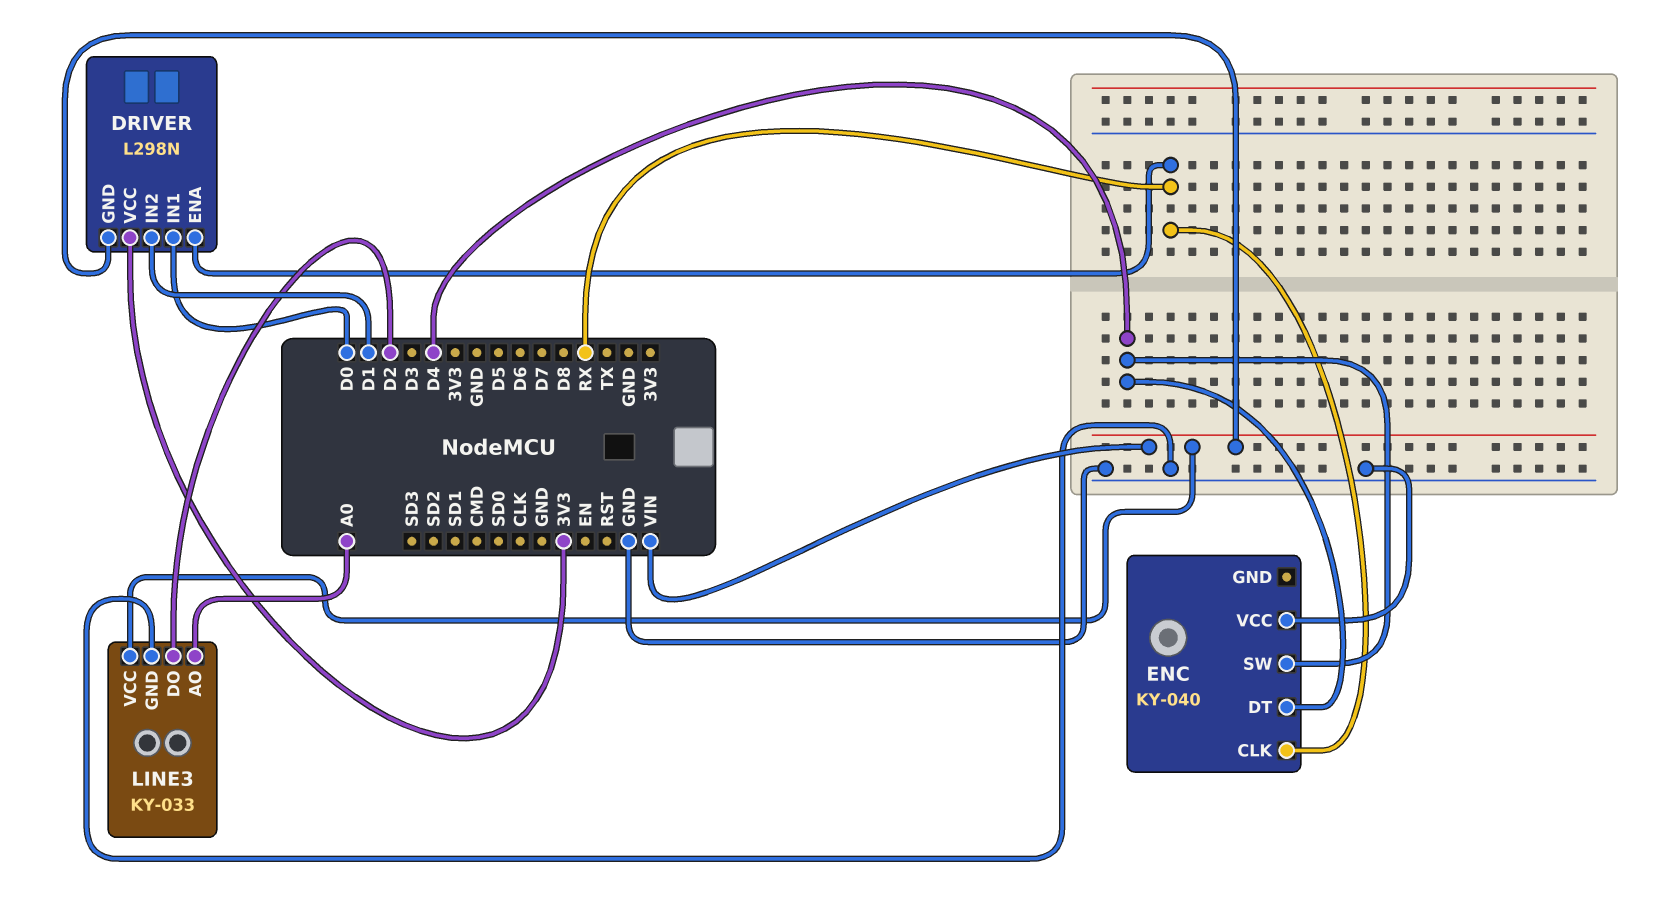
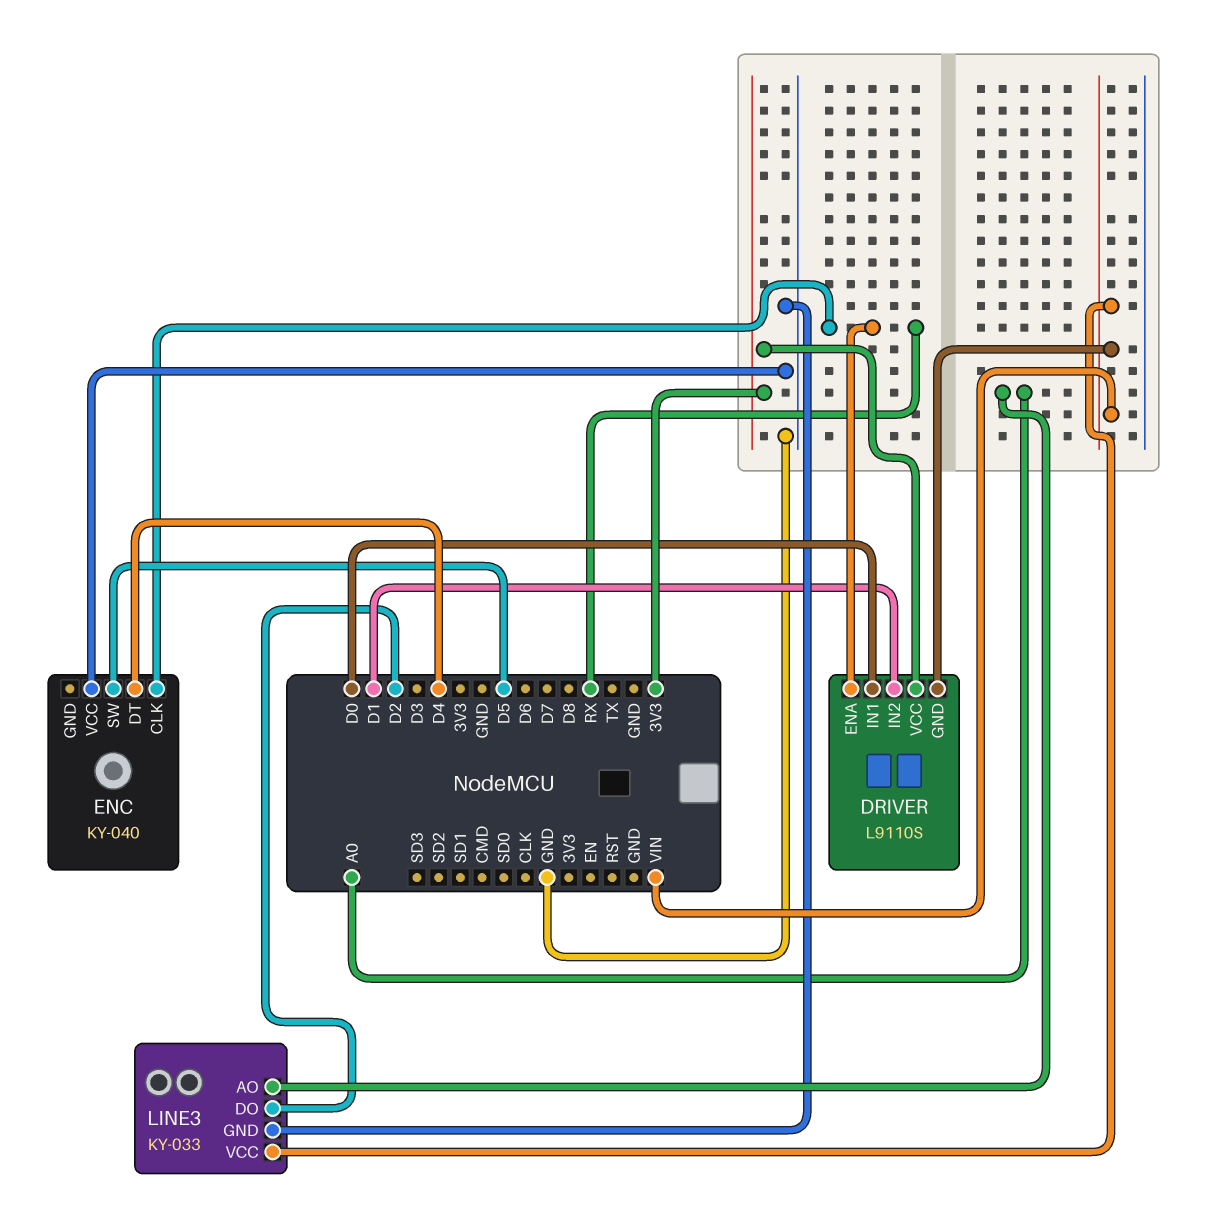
DRIVER: L298N -> L9110S
ENC pin SW: D4 -> D5

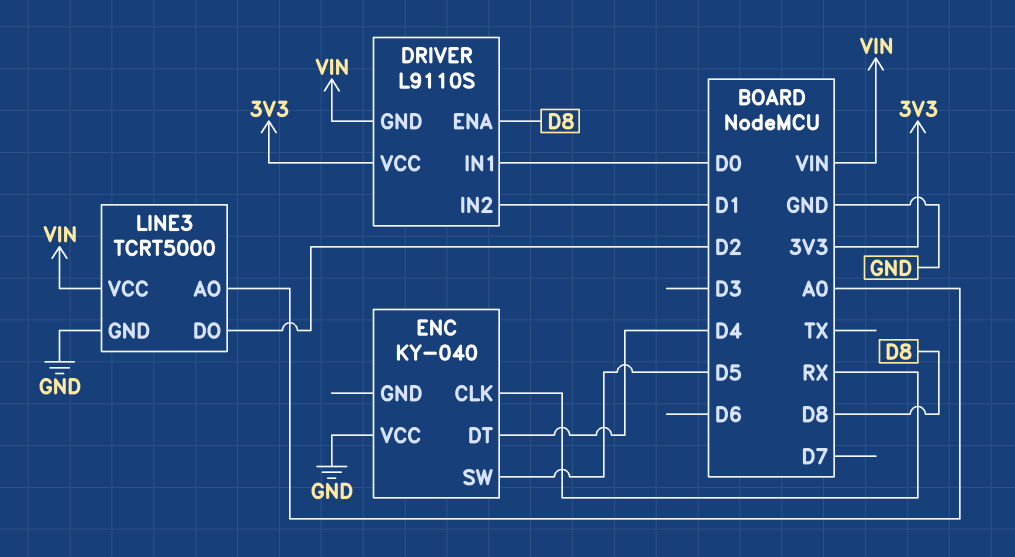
DRIVER pin ENA: RX -> D8
LINE3: KY-033 -> TCRT5000

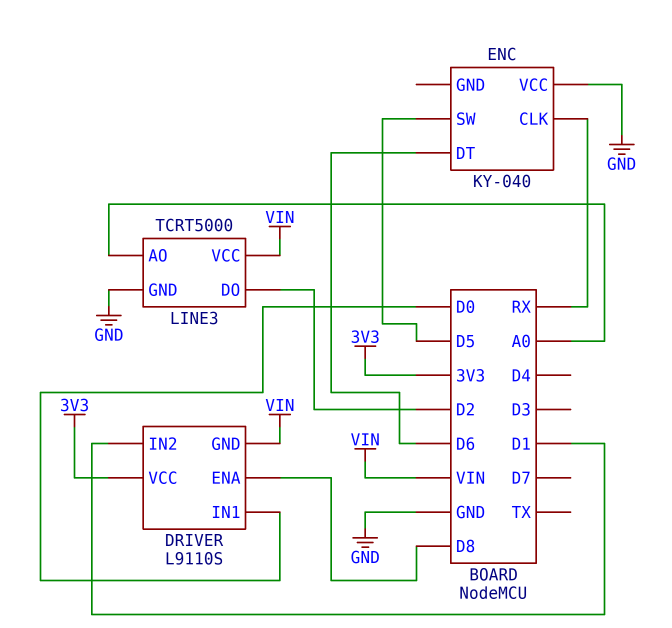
ENC pin DT: D4 -> D6

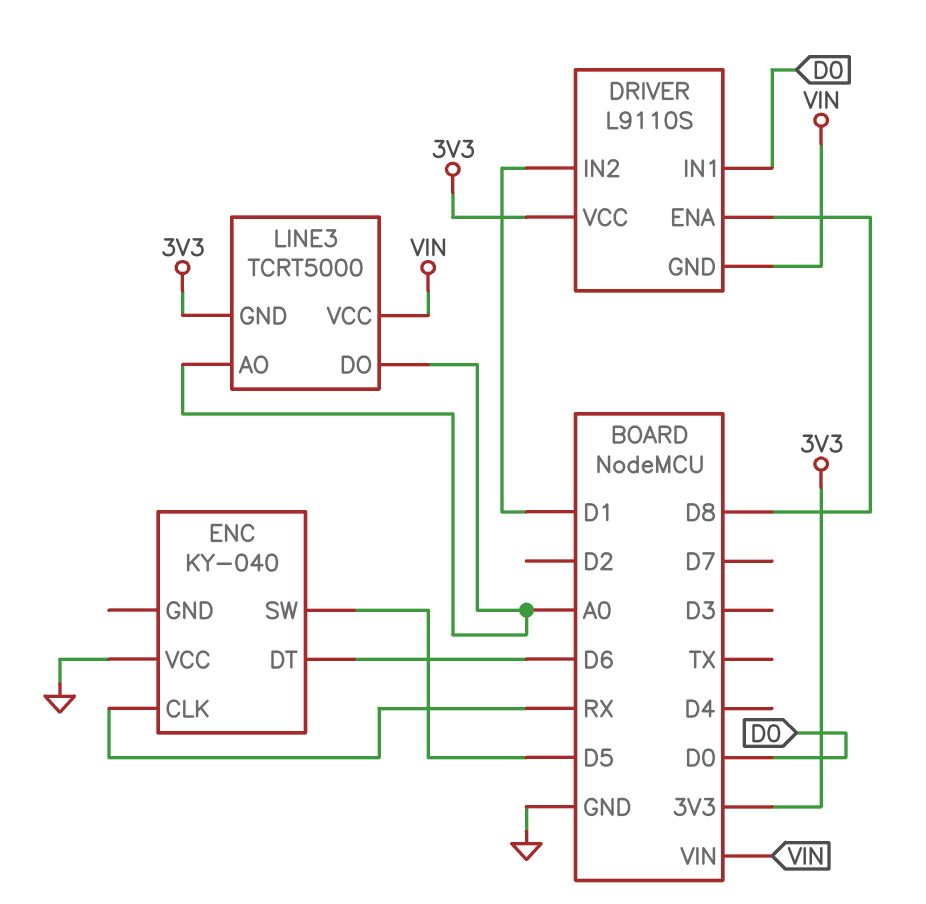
LINE3 pin DO: D2 -> A0
LINE3 pin GND: GND -> 3V3

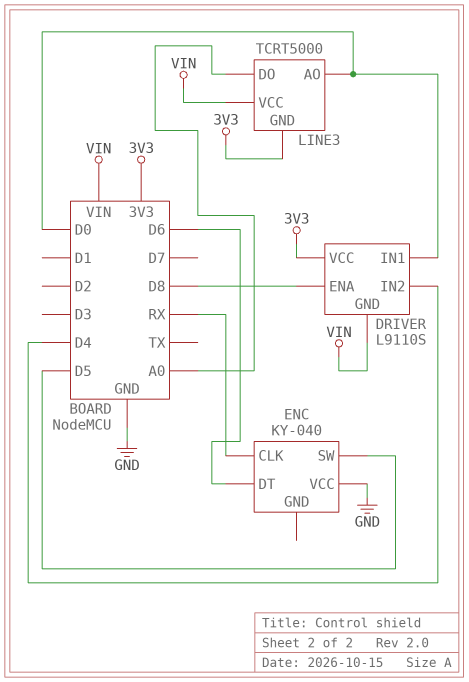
DRIVER pin IN2: D1 -> D4
LINE3 pin AO: A0 -> D0

